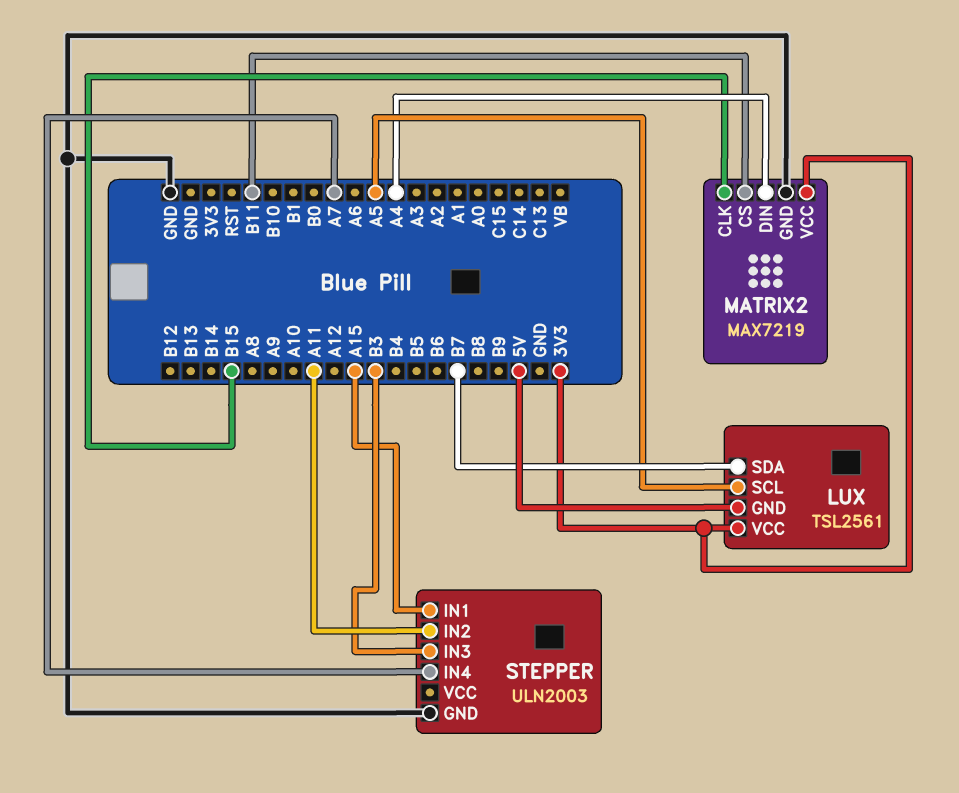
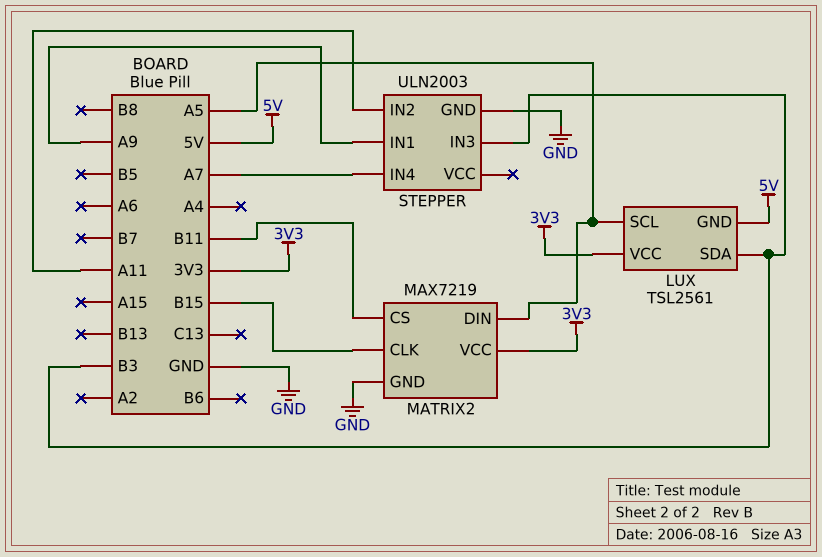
LUX pin SDA: B7 -> B3
MATRIX2 pin DIN: A4 -> A5
STEPPER pin IN1: A15 -> A9

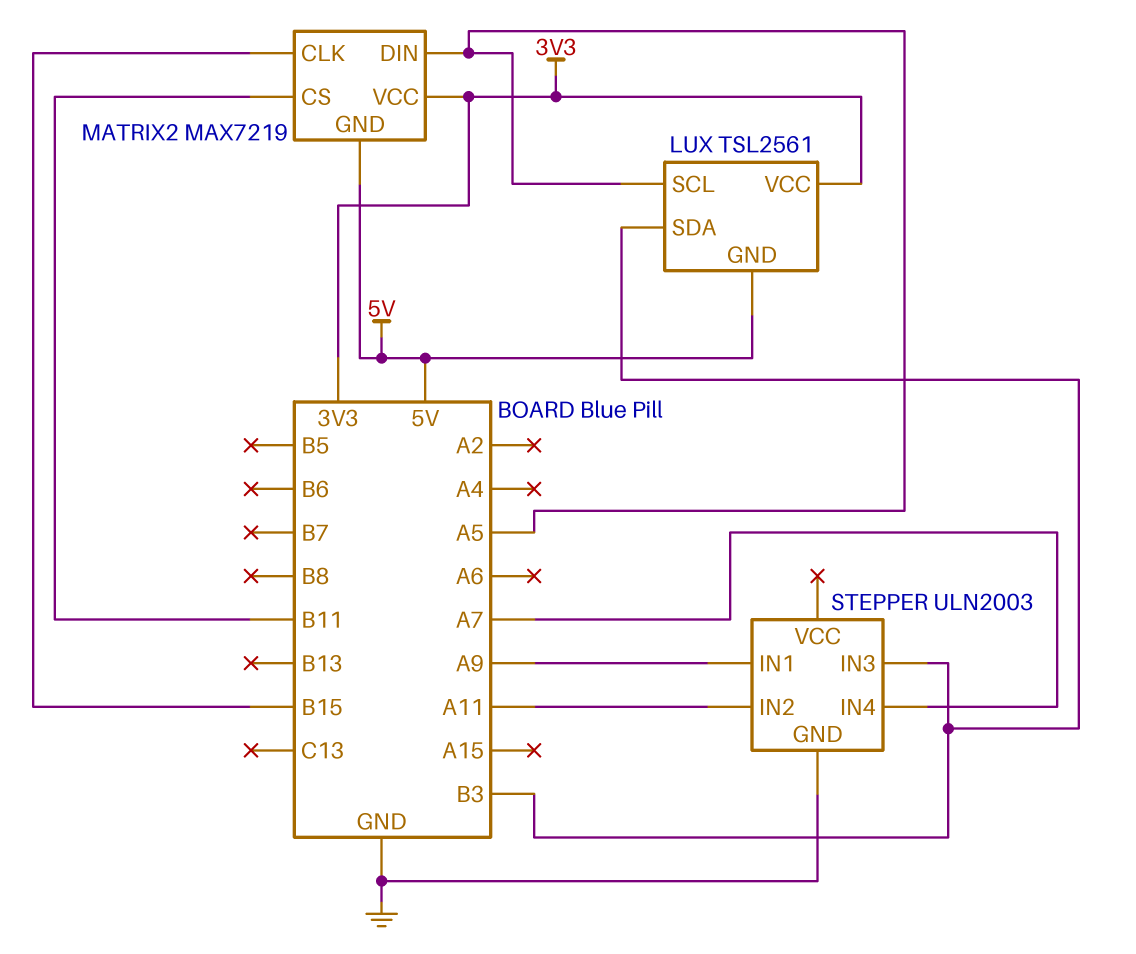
MATRIX2 pin GND: GND -> 5V

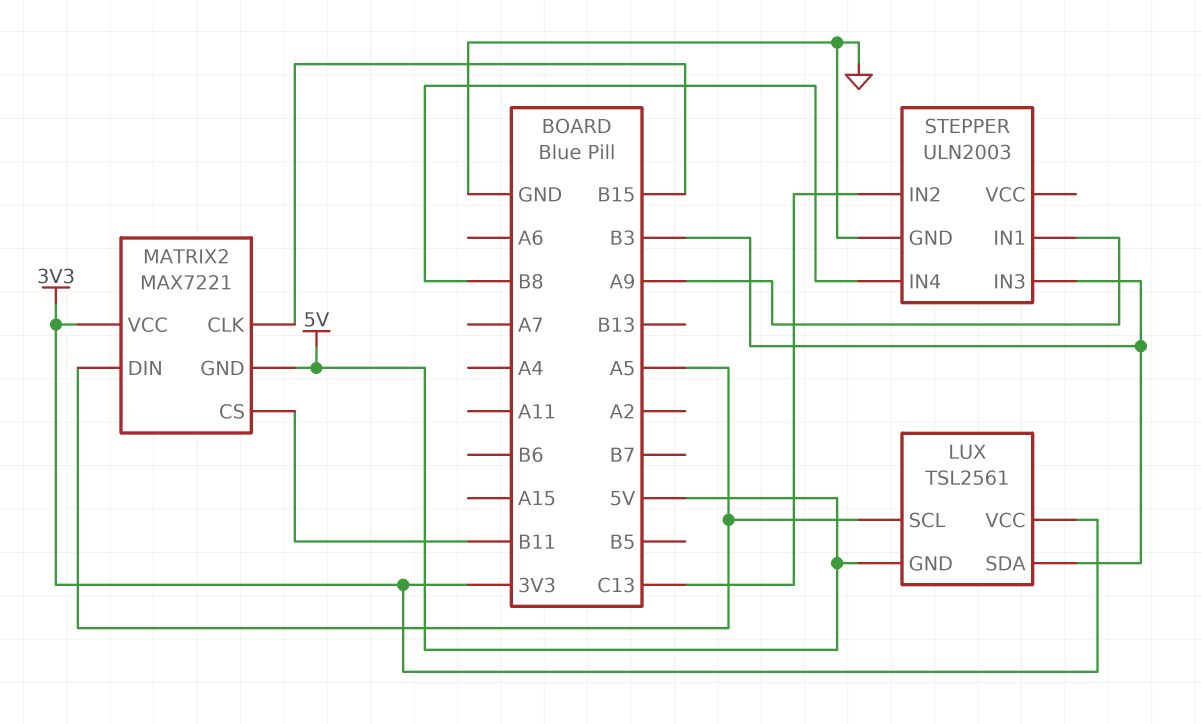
MATRIX2: MAX7219 -> MAX7221
STEPPER pin IN2: A11 -> C13
STEPPER pin IN4: A7 -> B8

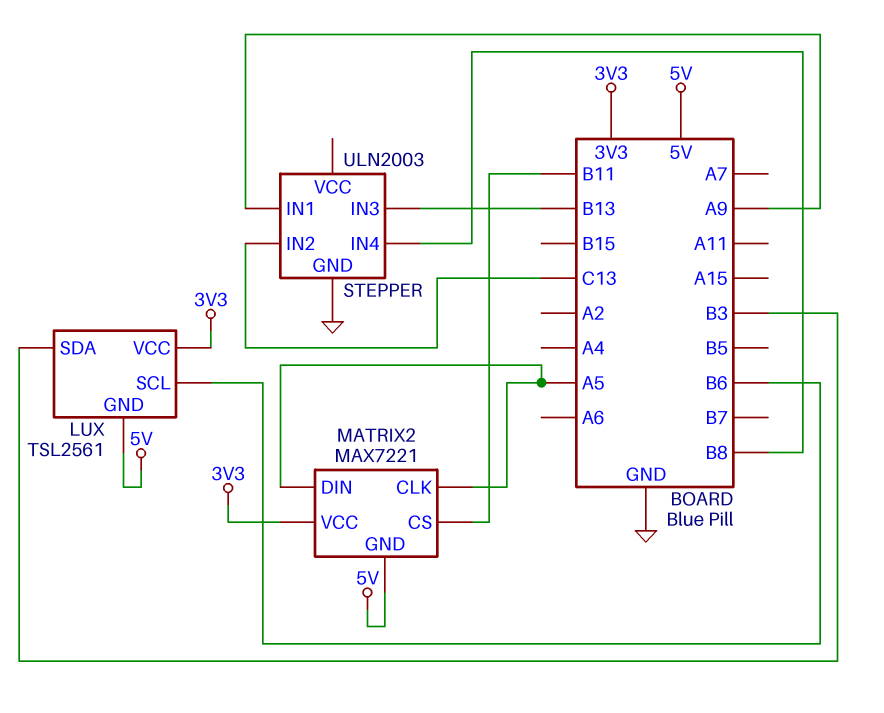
LUX pin SCL: A5 -> B6
MATRIX2 pin CLK: B15 -> A5
STEPPER pin IN3: B3 -> B13

